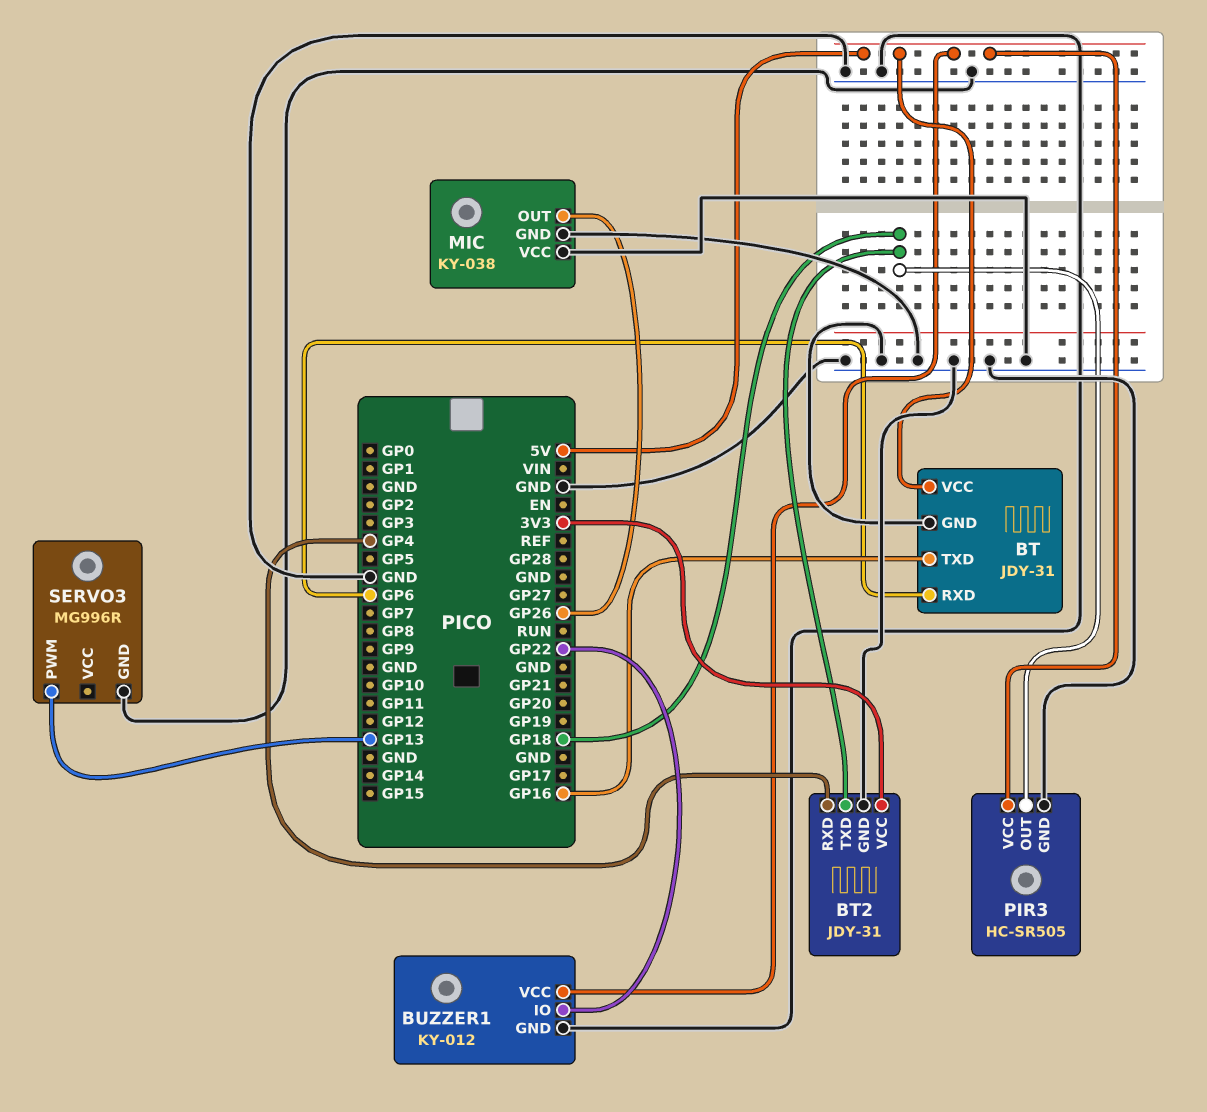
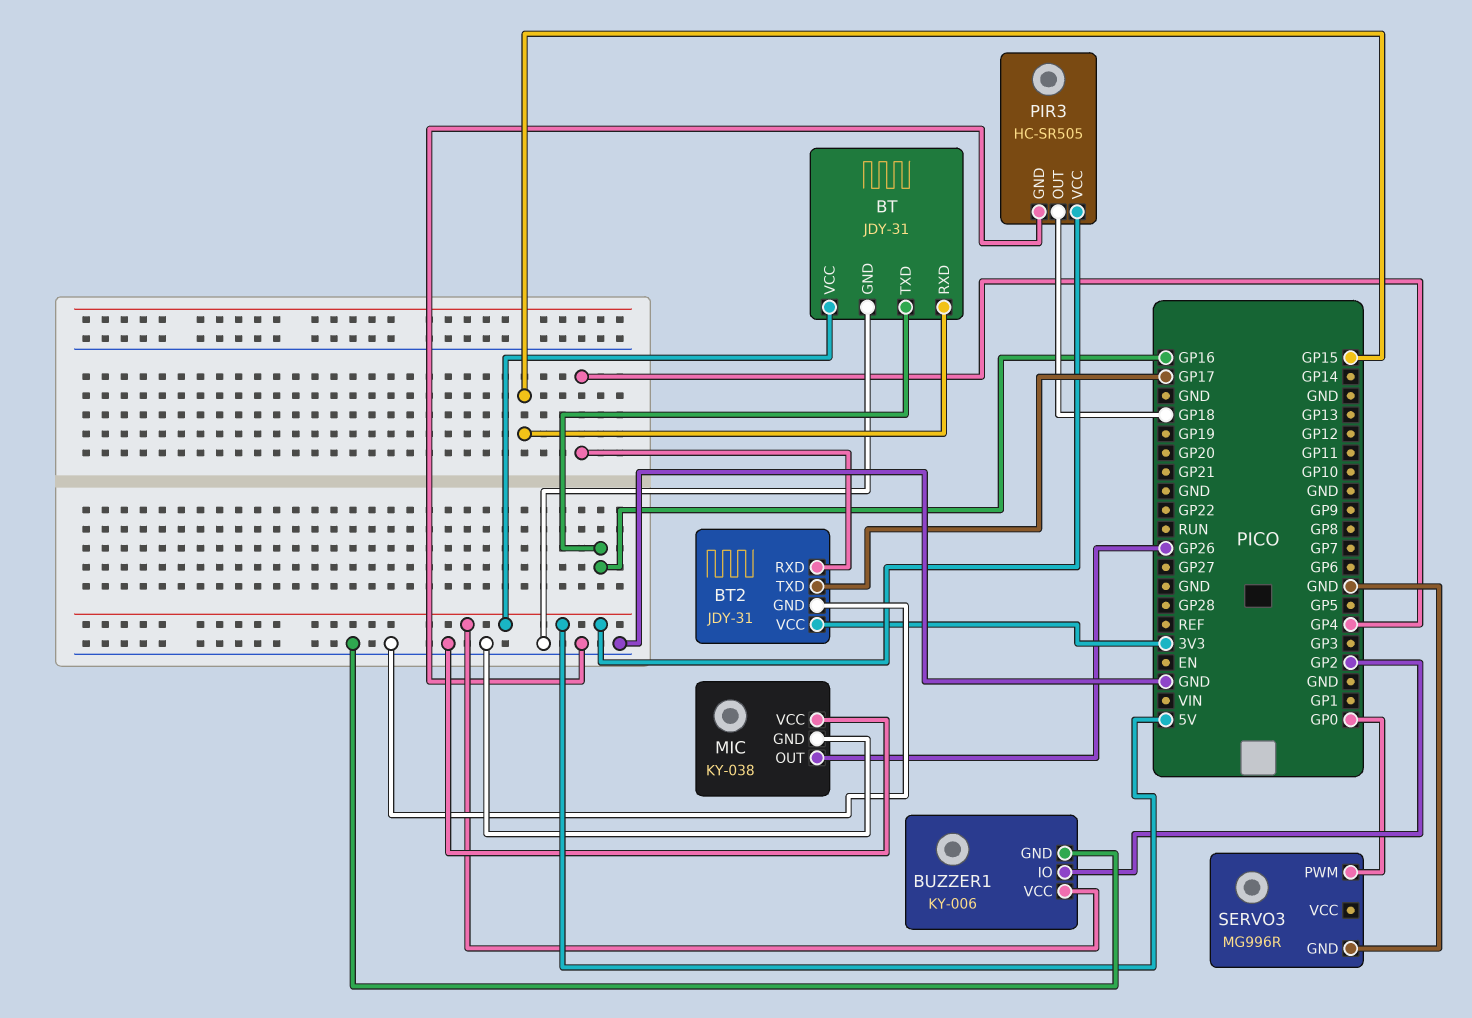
BT pin RXD: GP6 -> GP15
BT2 pin TXD: GP18 -> GP17
BUZZER1: KY-012 -> KY-006
BUZZER1 pin IO: GP22 -> GP2
SERVO3 pin PWM: GP13 -> GP0

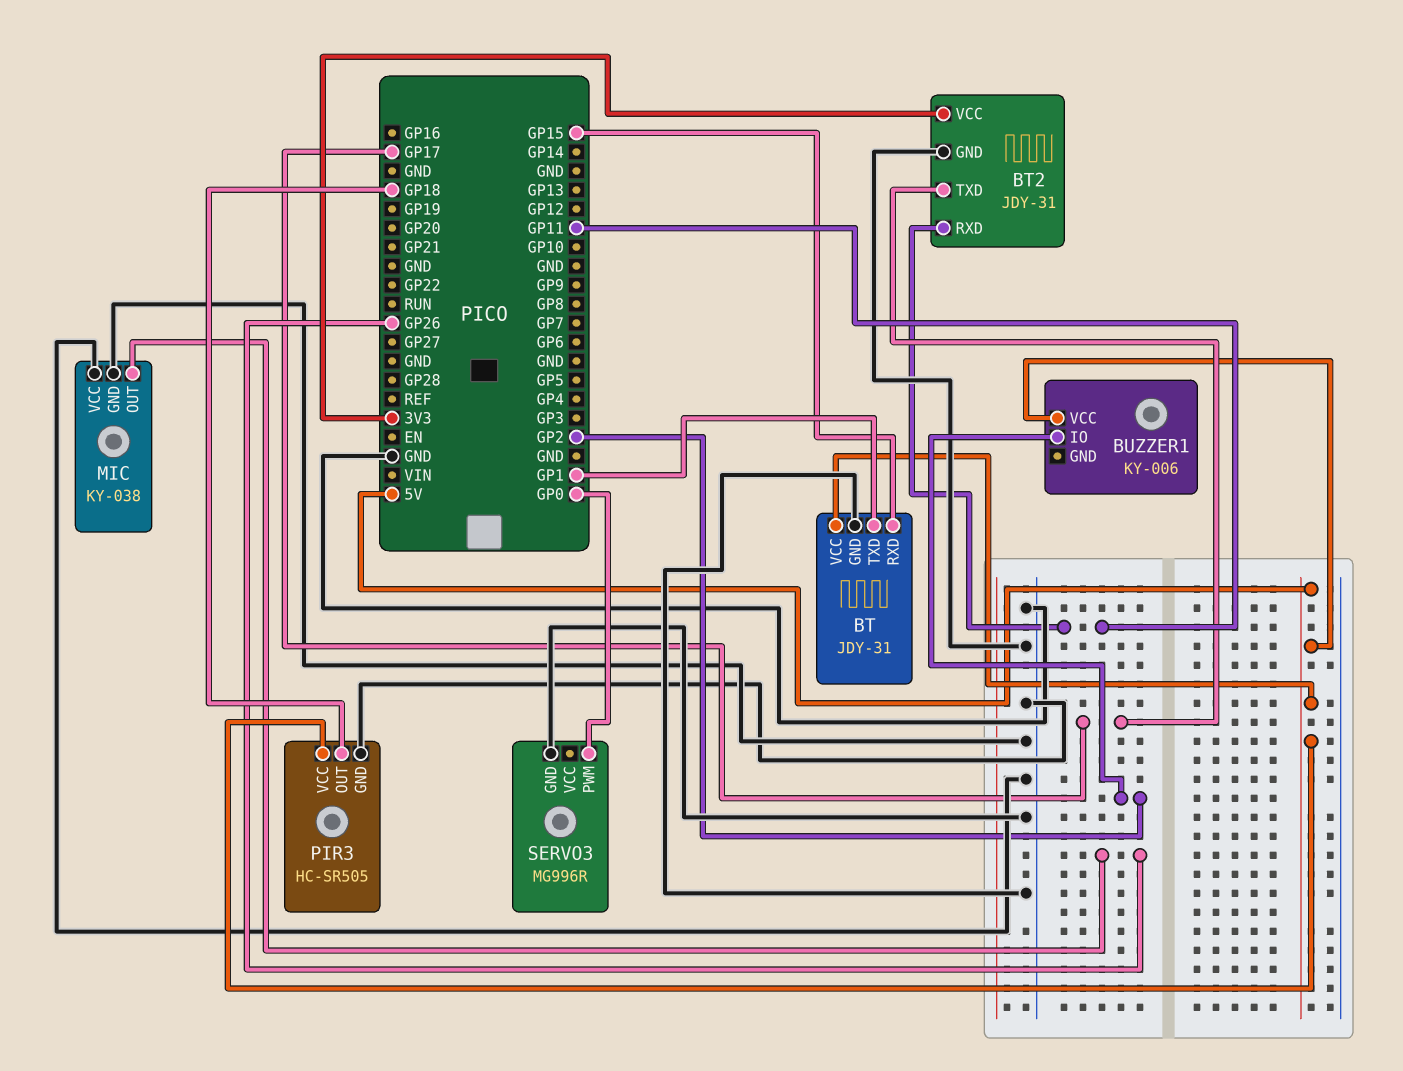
BT pin TXD: GP16 -> GP1
BT2 pin RXD: GP4 -> GP11
BUZZER1 pin GND: GND -> none

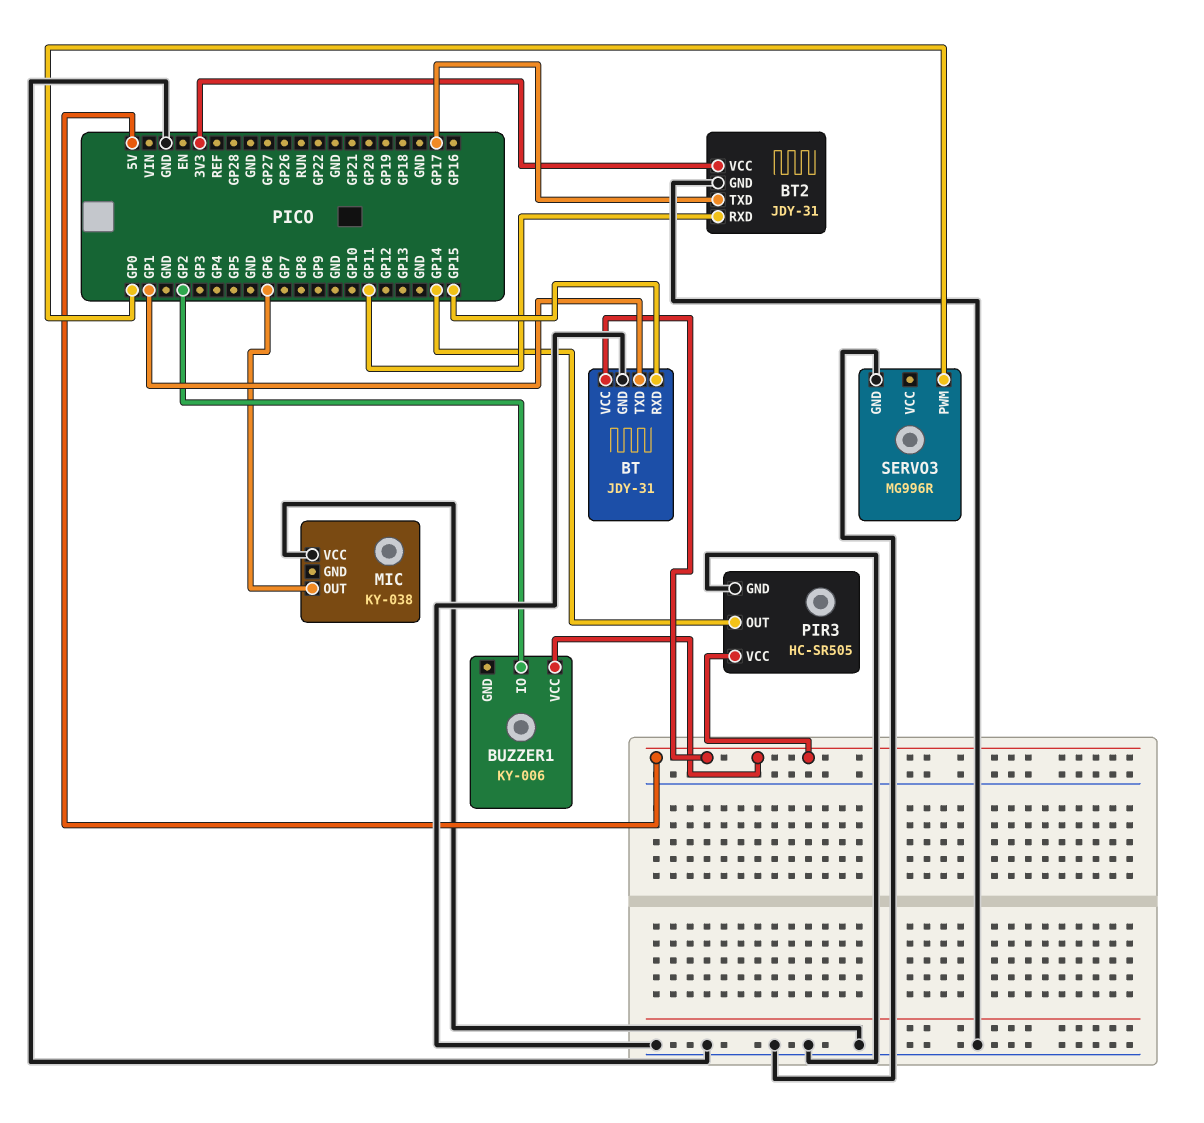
MIC pin GND: GND -> none
MIC pin OUT: GP26 -> GP6
PIR3 pin OUT: GP18 -> GP14

